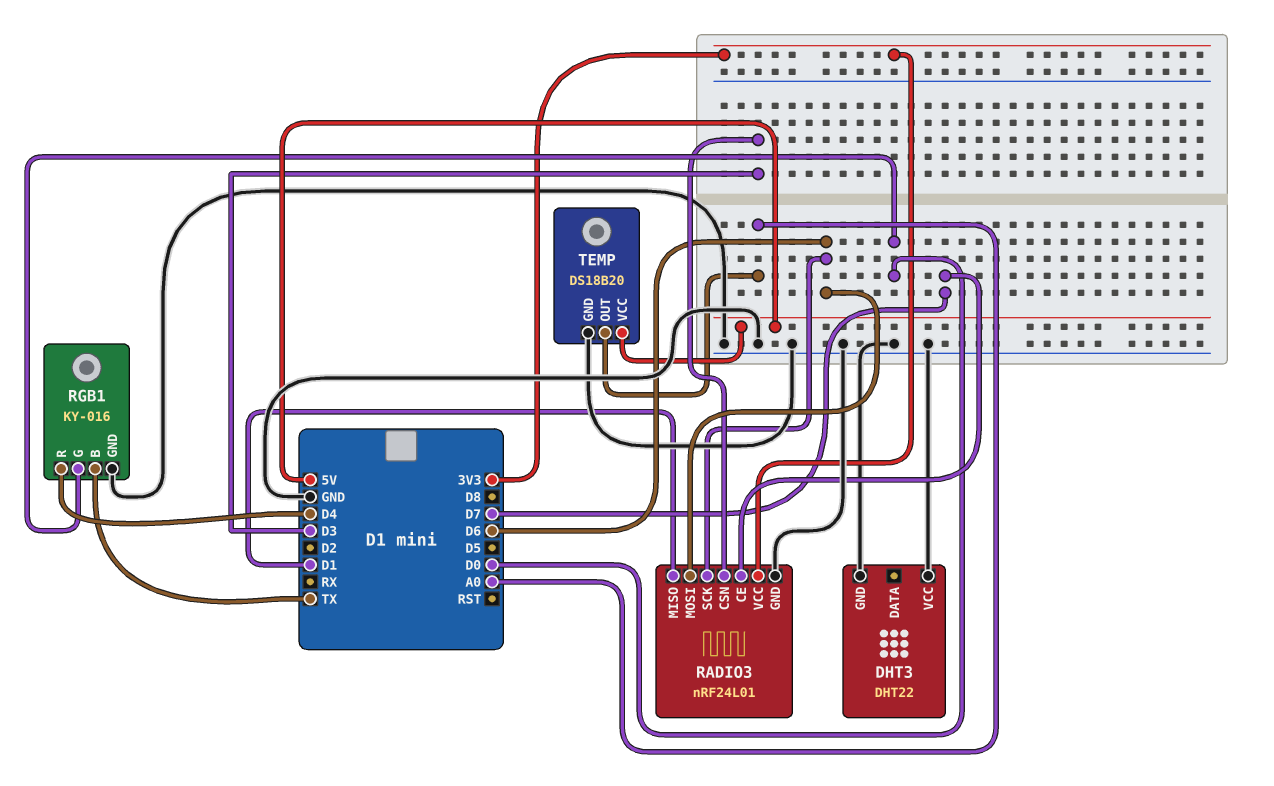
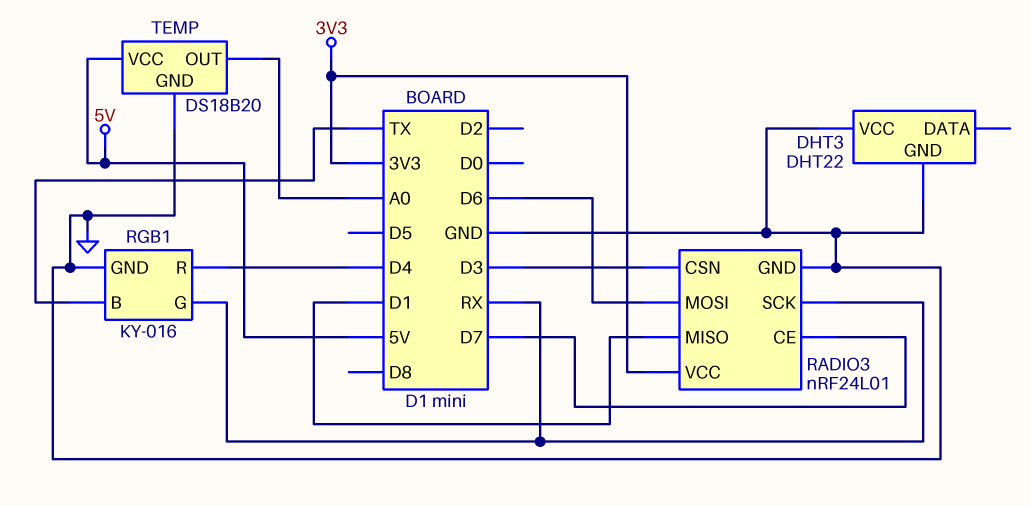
RADIO3 pin SCK: D6 -> RX
RGB1 pin G: D0 -> RX

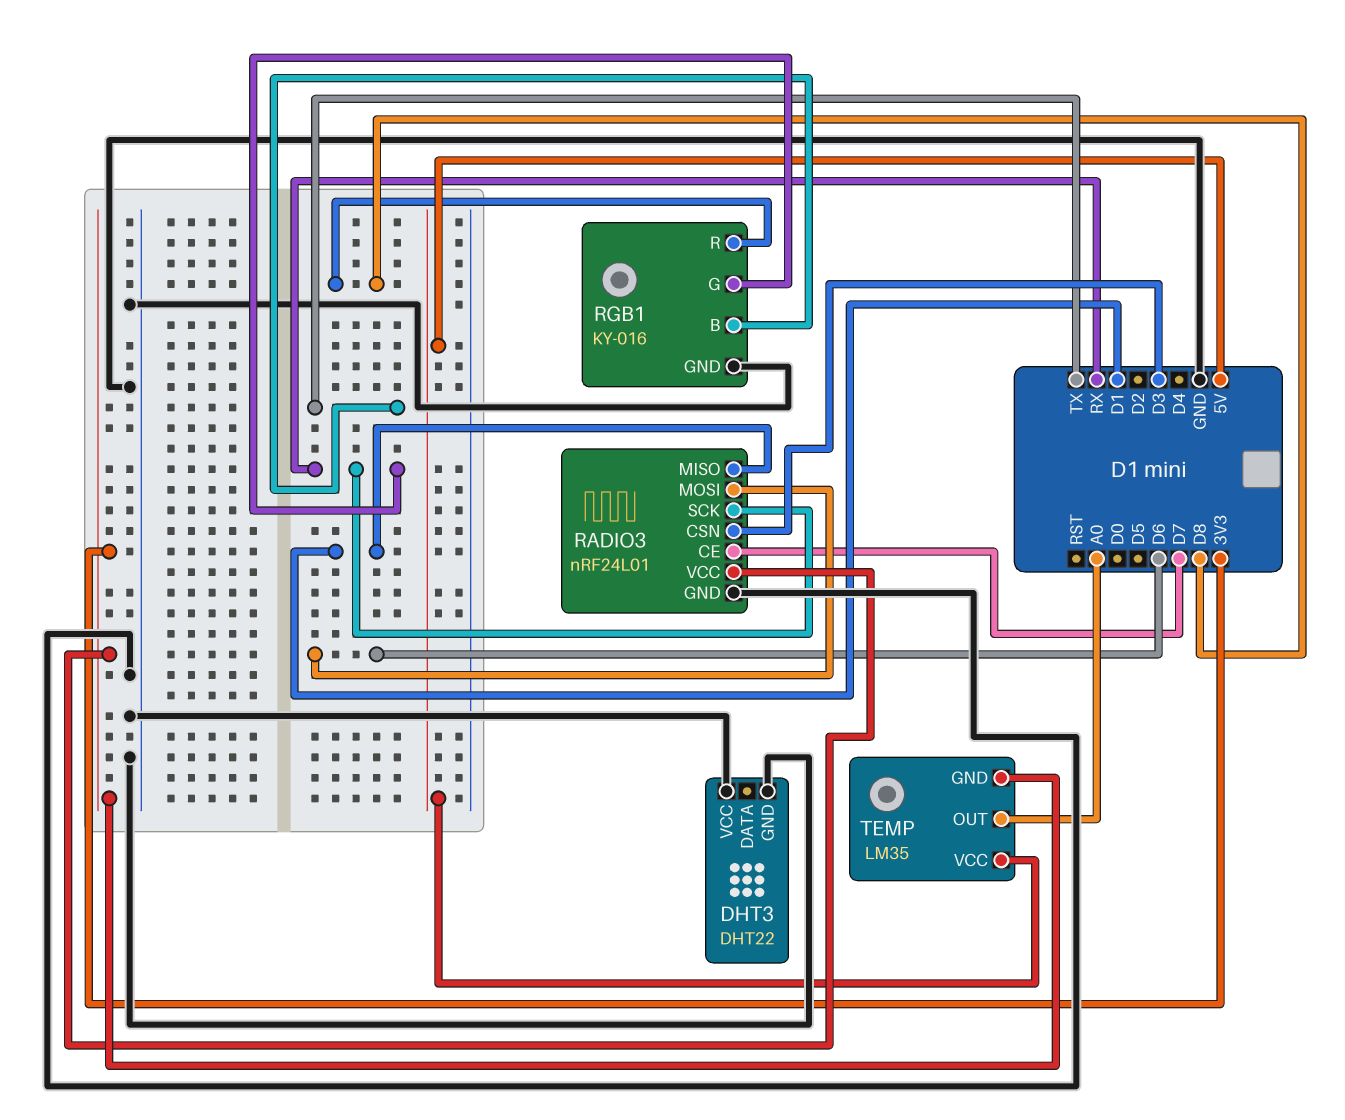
RGB1 pin R: D4 -> D8
TEMP: DS18B20 -> LM35
TEMP pin GND: GND -> 3V3

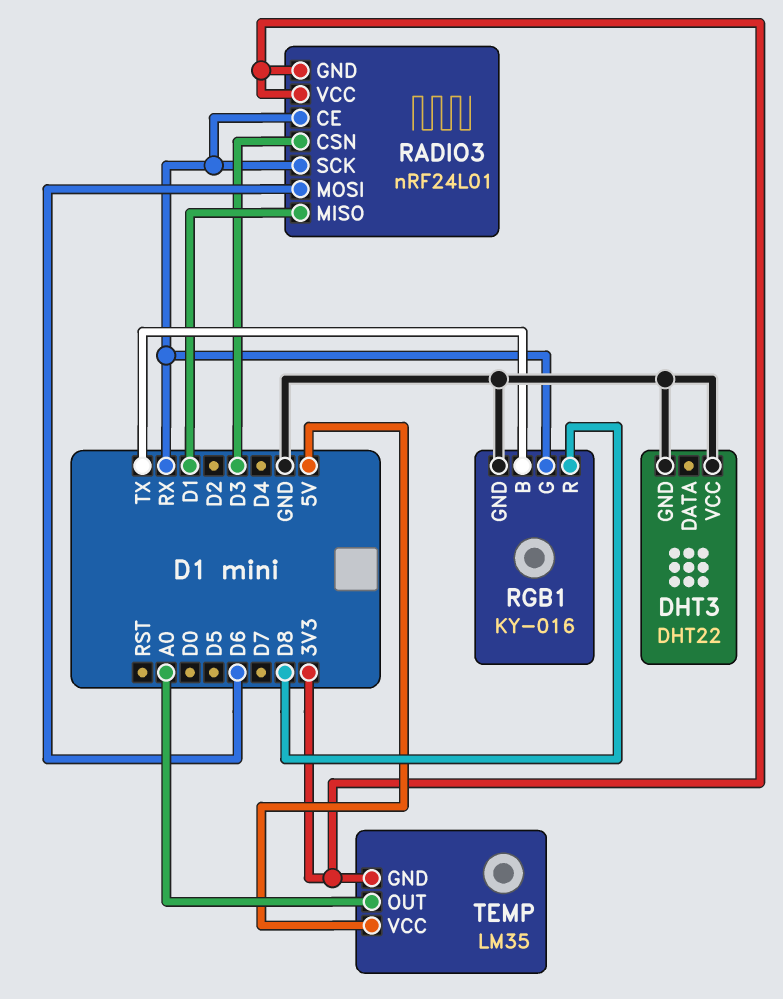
RADIO3 pin CE: D7 -> RX
RADIO3 pin GND: GND -> 3V3

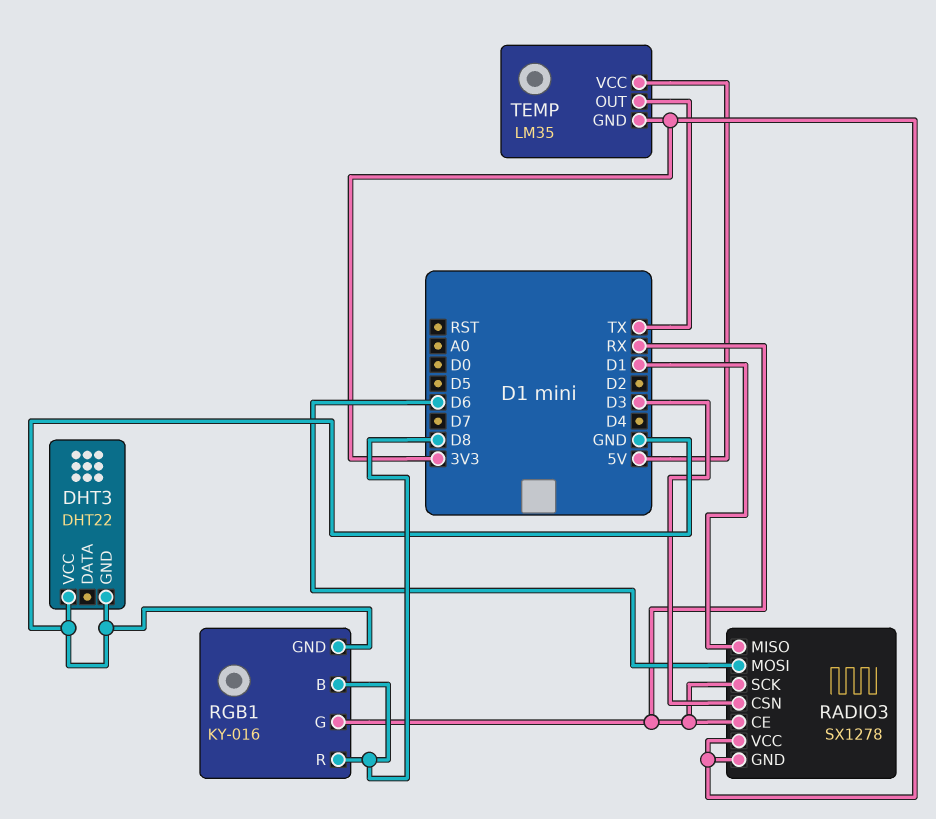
RADIO3: nRF24L01 -> SX1278
RGB1 pin B: TX -> D8
TEMP pin OUT: A0 -> TX

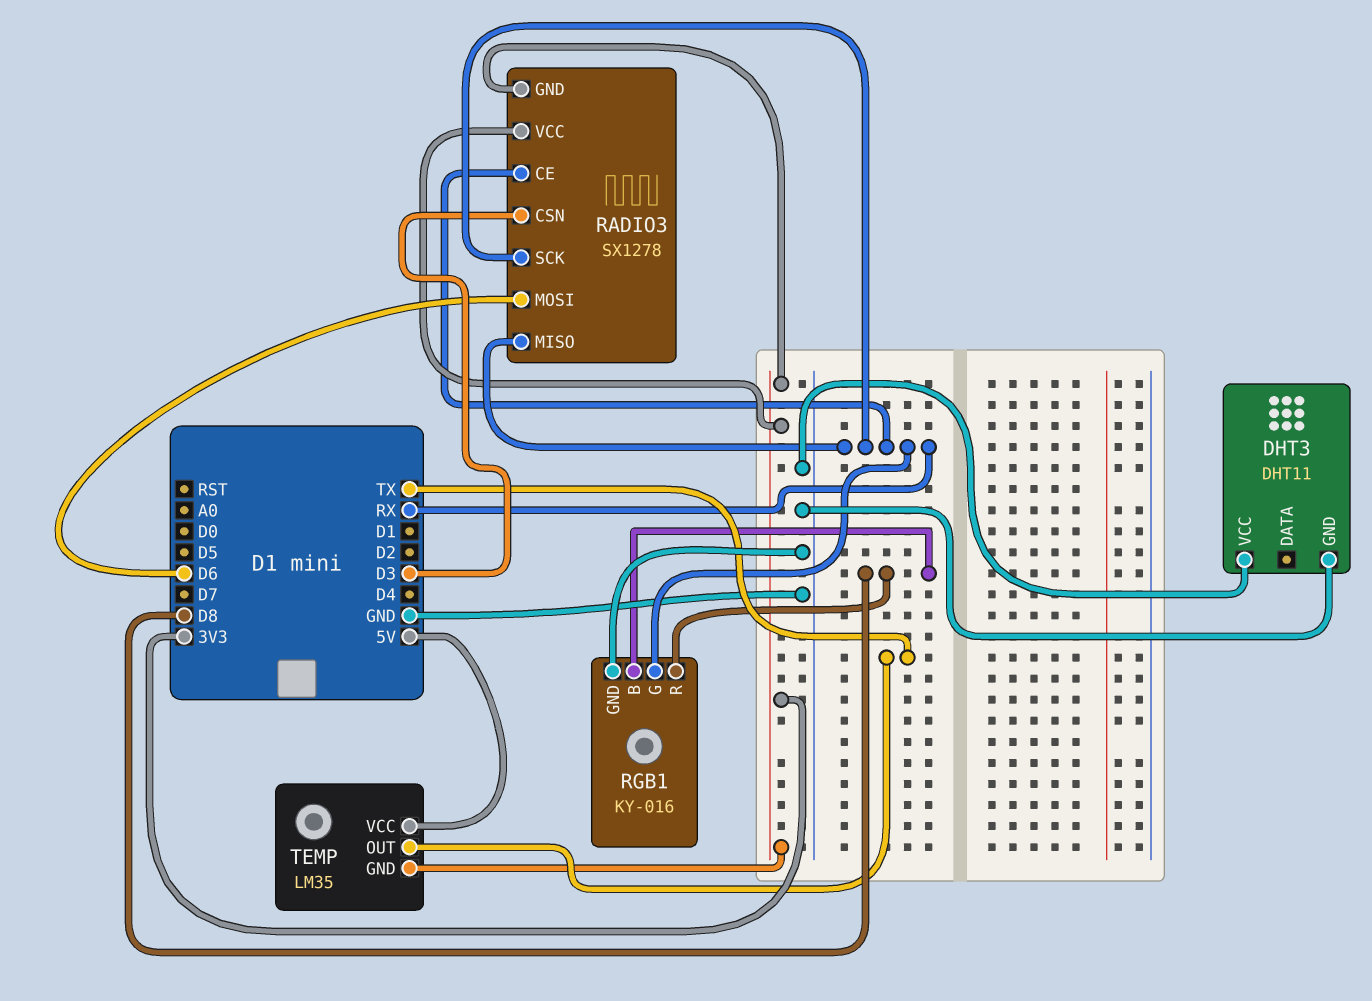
DHT3: DHT22 -> DHT11
RADIO3 pin MISO: D1 -> RX

